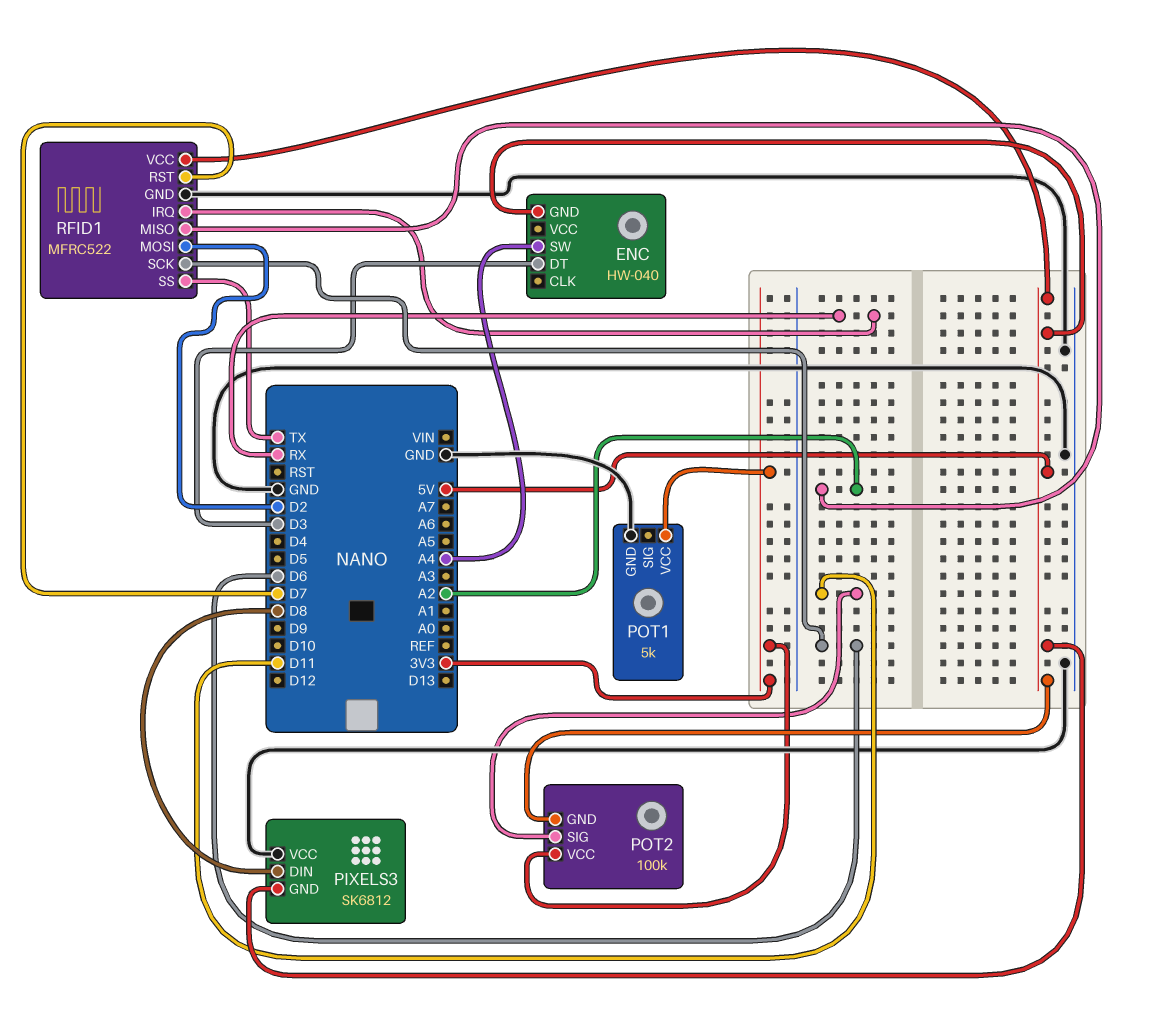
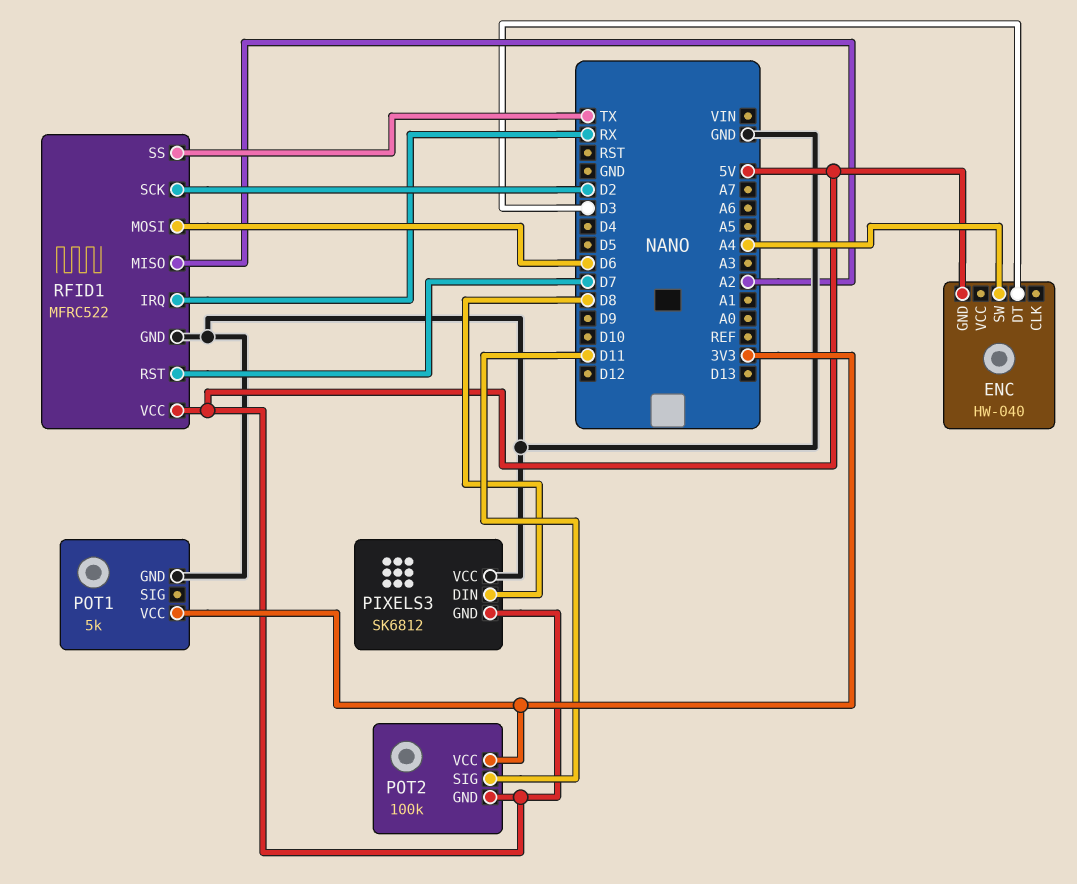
RFID1 pin MOSI: D2 -> D6
RFID1 pin SCK: D6 -> D2

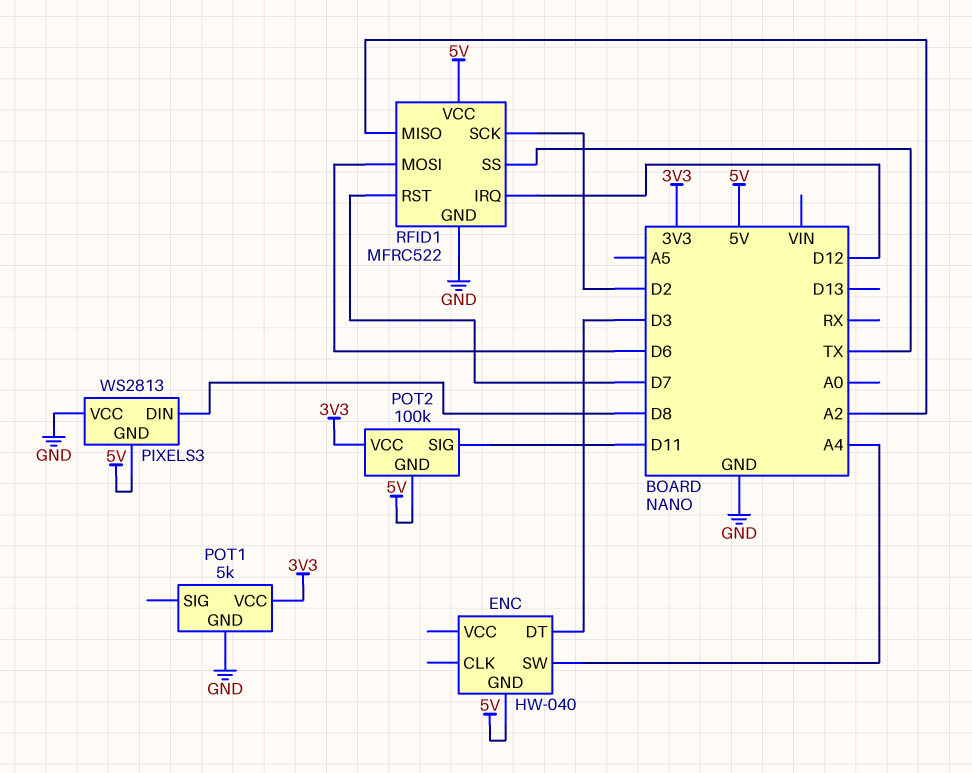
PIXELS3: SK6812 -> WS2813
RFID1 pin IRQ: RX -> D12

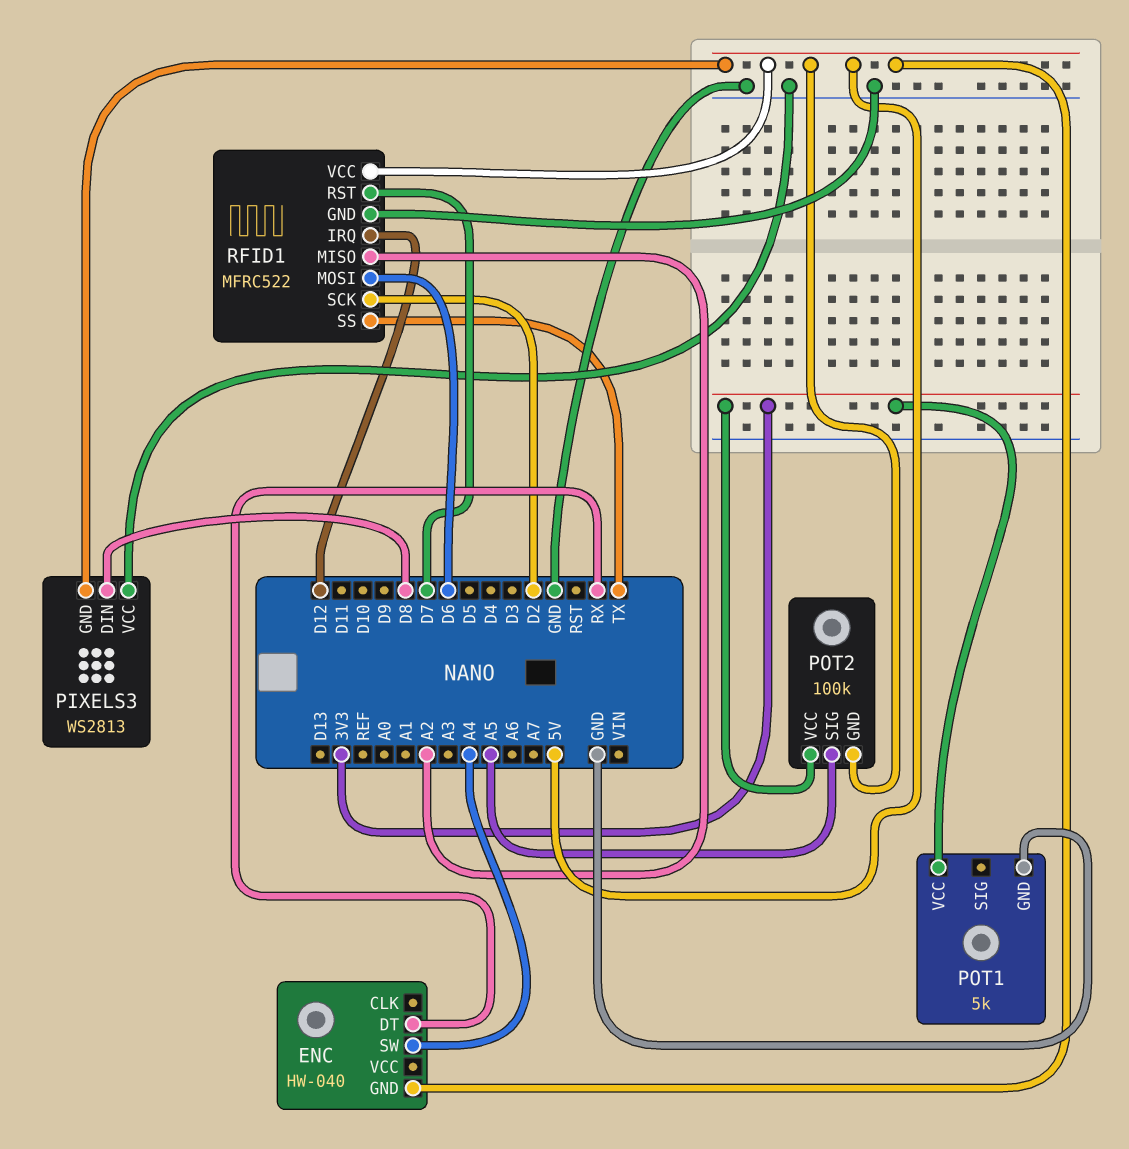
ENC pin DT: D3 -> RX
POT2 pin SIG: D11 -> A5

